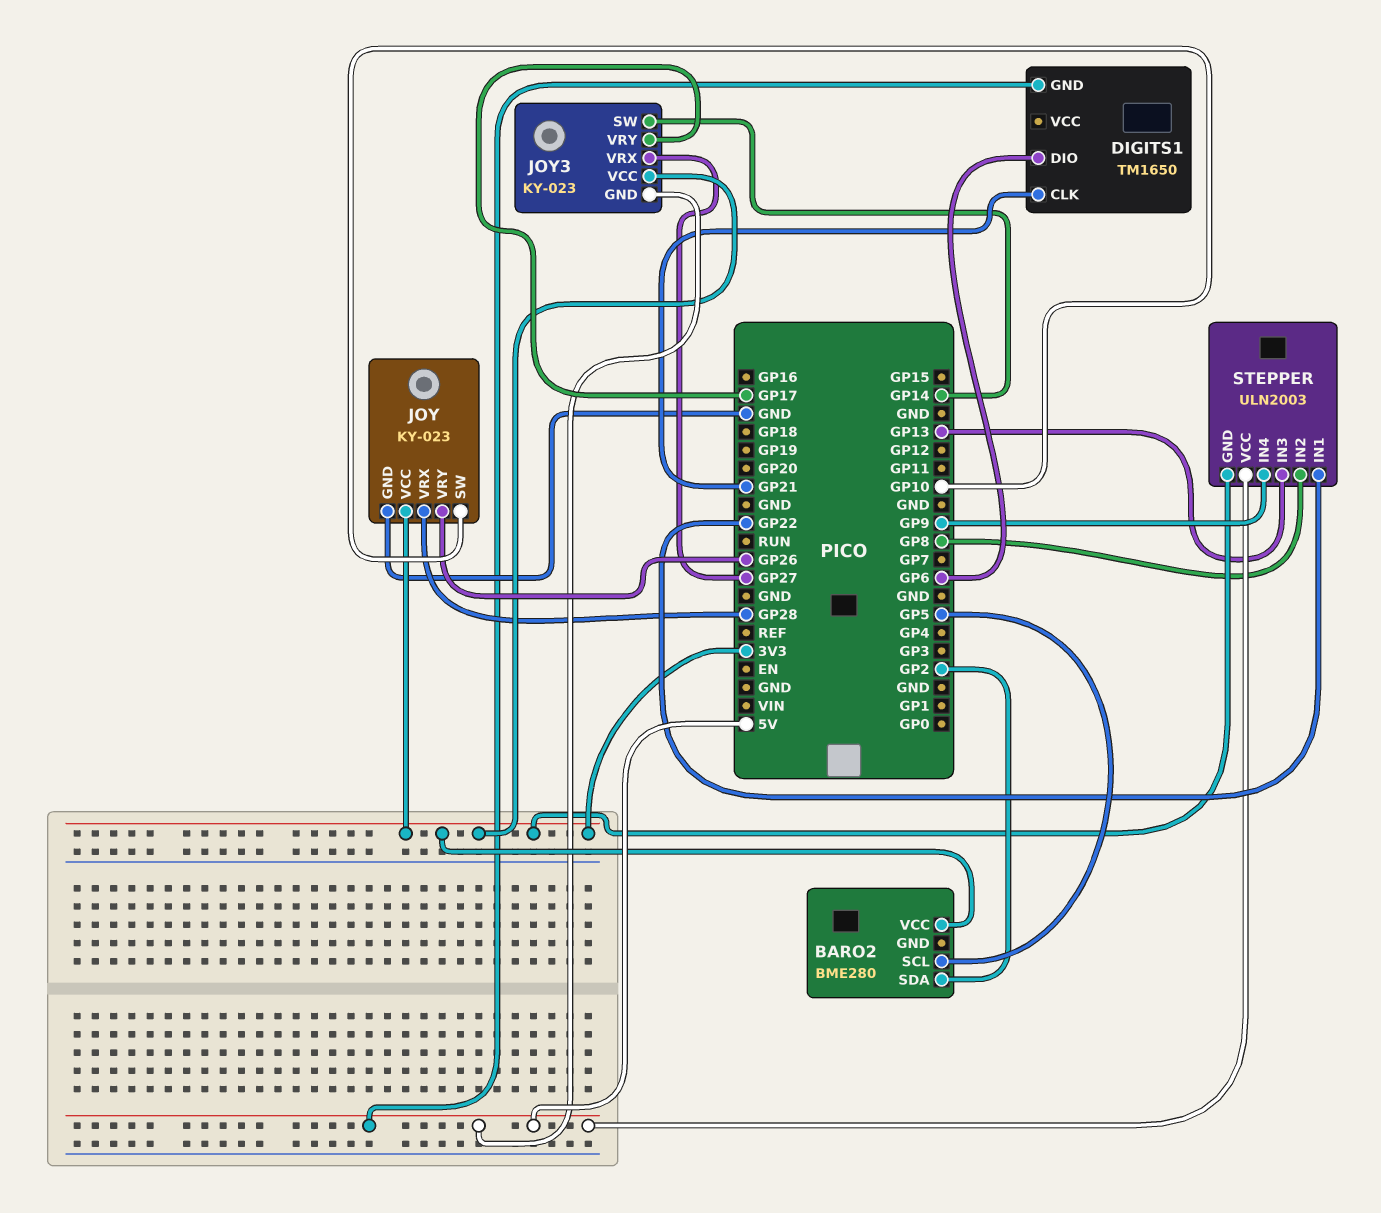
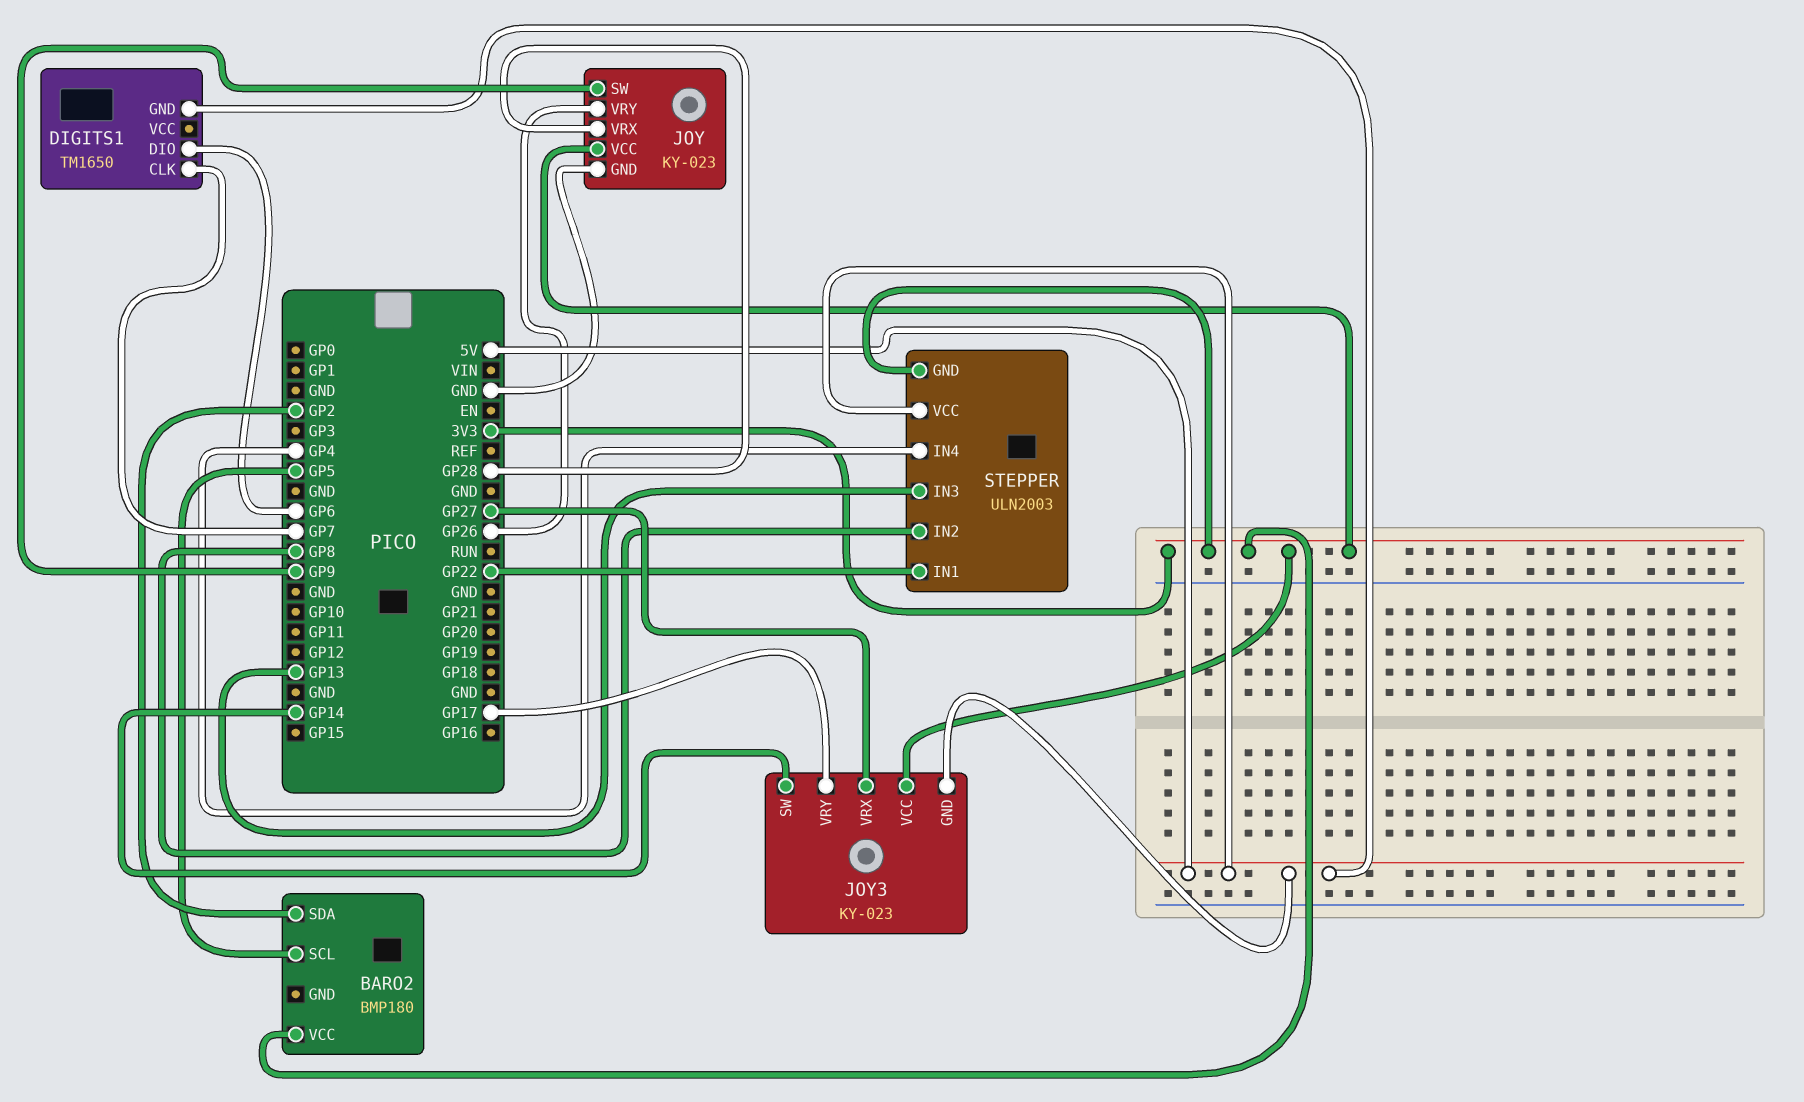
BARO2: BME280 -> BMP180
DIGITS1 pin CLK: GP21 -> GP7
JOY pin SW: GP10 -> GP9
STEPPER pin IN4: GP9 -> GP4

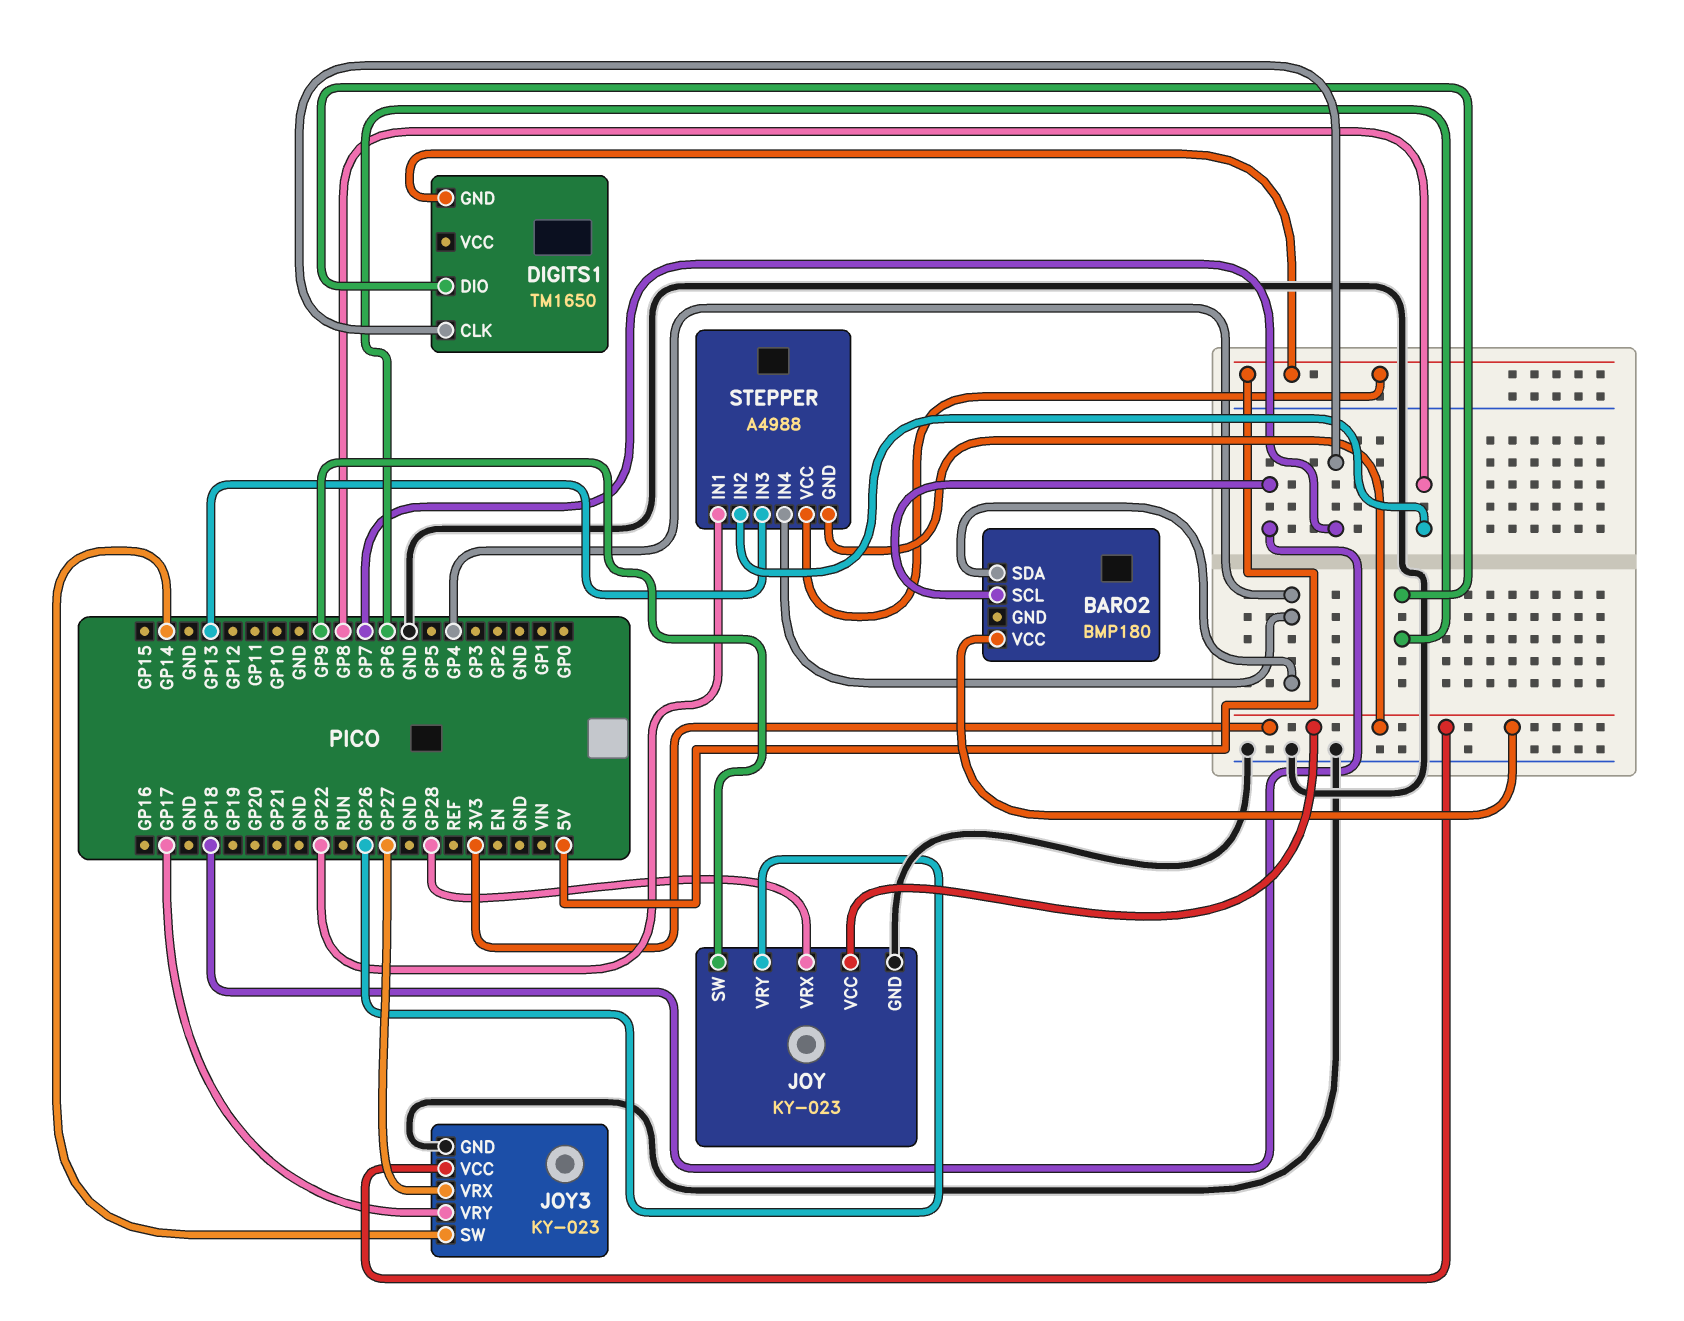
BARO2 pin SCL: GP5 -> GP18
BARO2 pin SDA: GP2 -> GP4
JOY3 pin GND: 5V -> GND
STEPPER: ULN2003 -> A4988

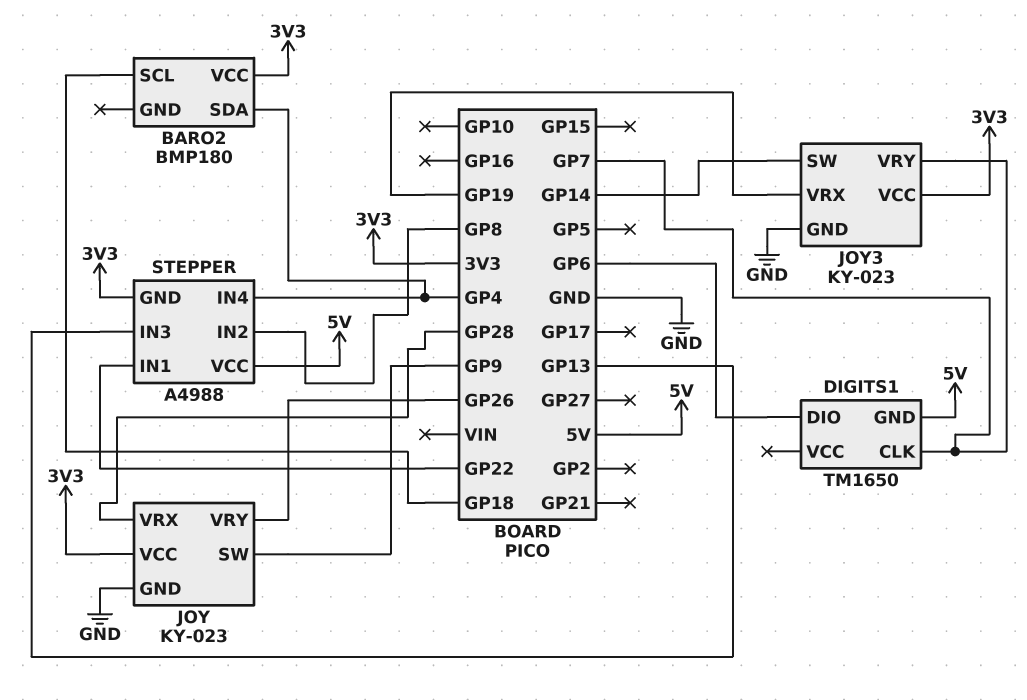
JOY3 pin VRX: GP27 -> GP19
JOY3 pin VRY: GP17 -> GP7

